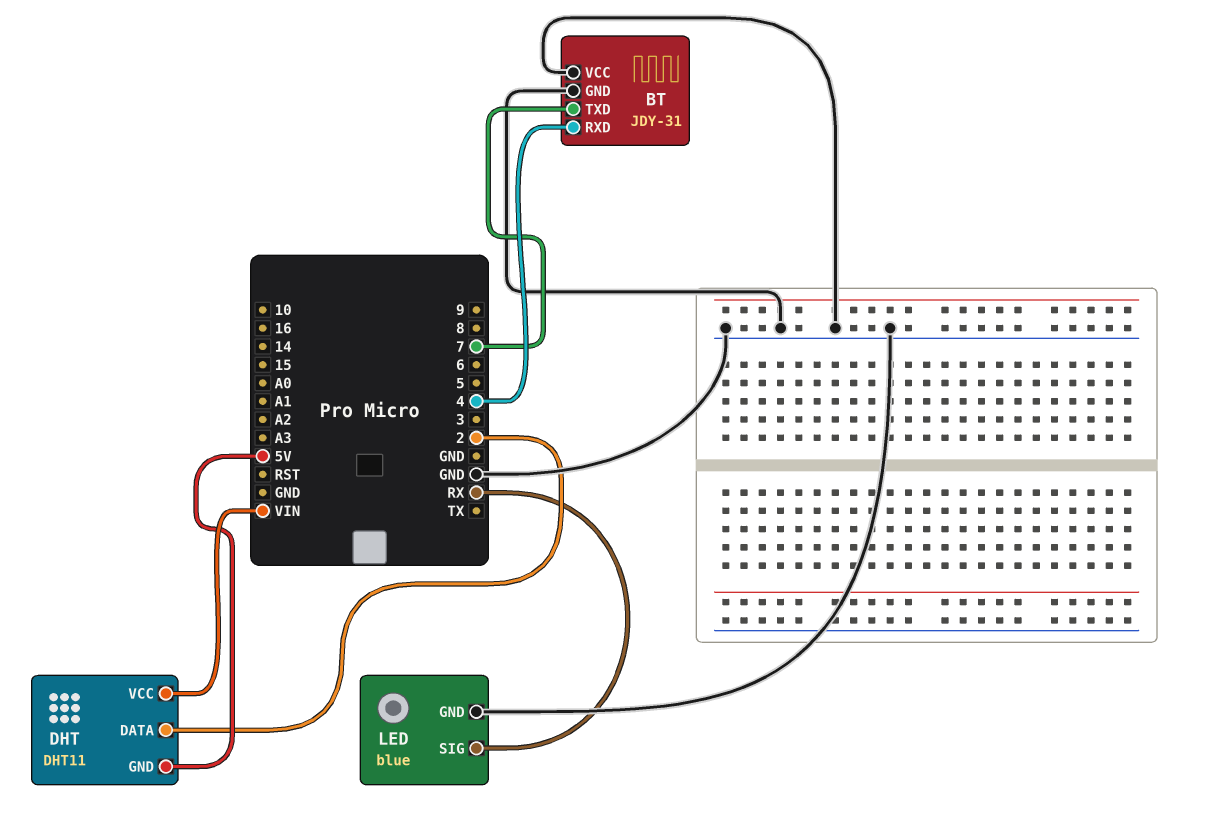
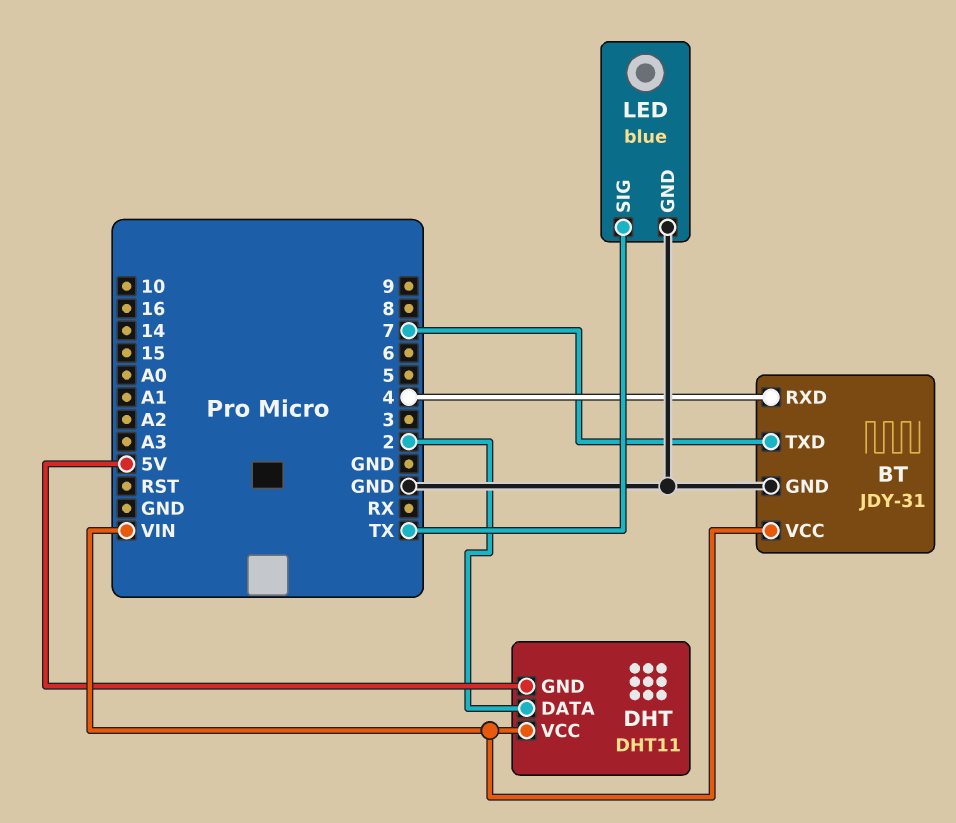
BT pin VCC: GND -> VIN
LED pin SIG: RX -> TX

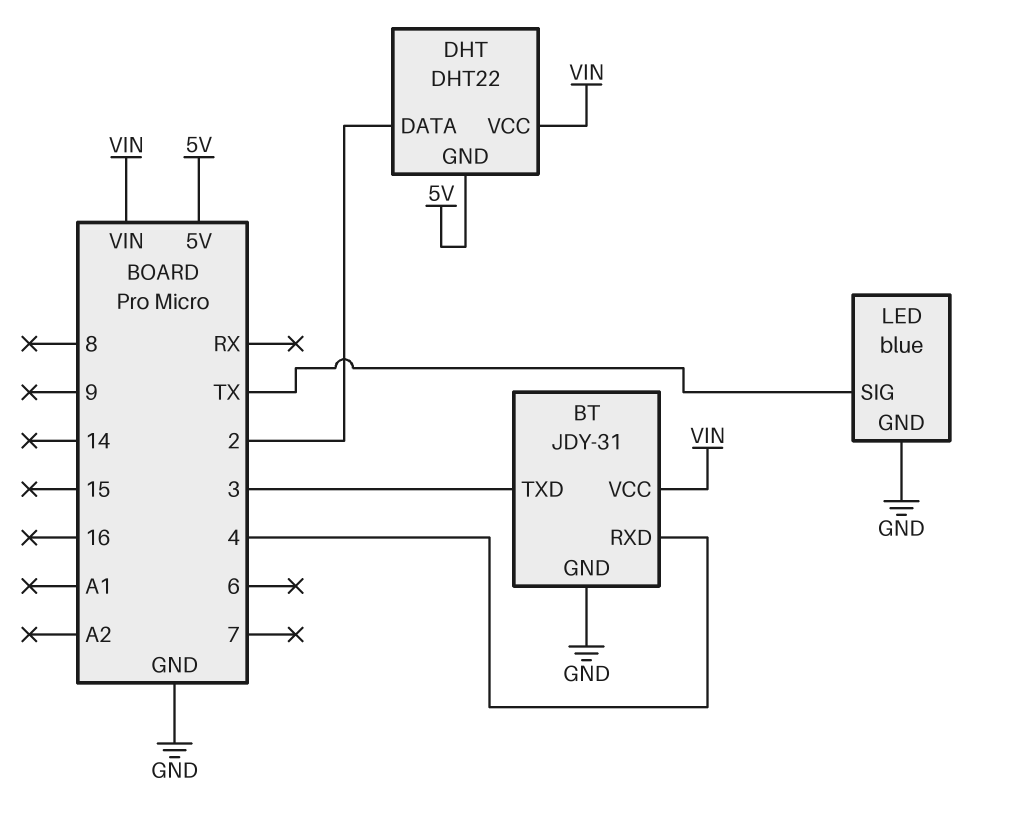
BT pin TXD: 7 -> 3
DHT: DHT11 -> DHT22

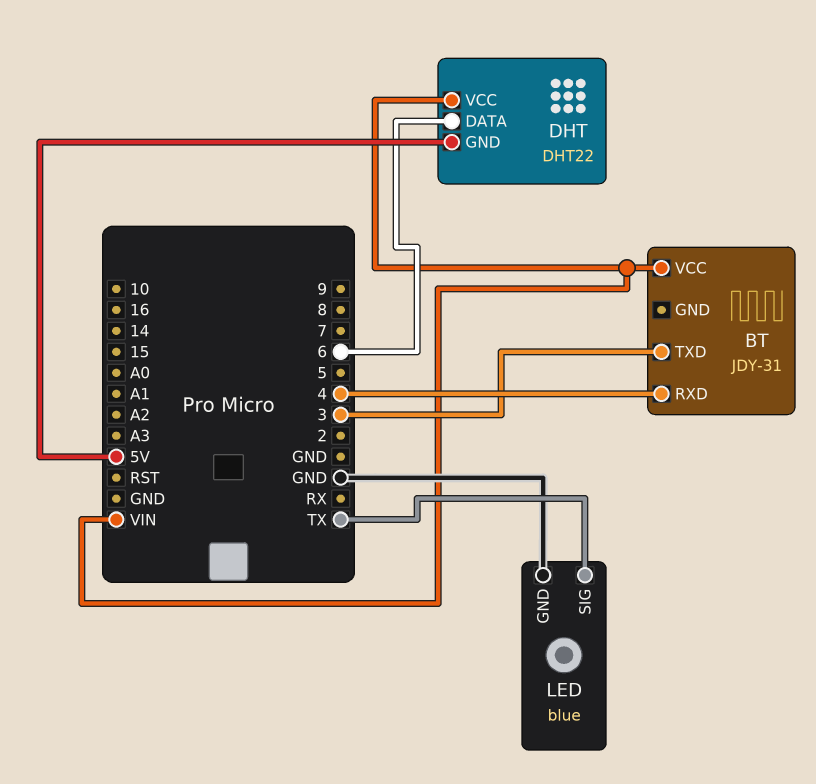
BT pin GND: GND -> none
DHT pin DATA: 2 -> 6

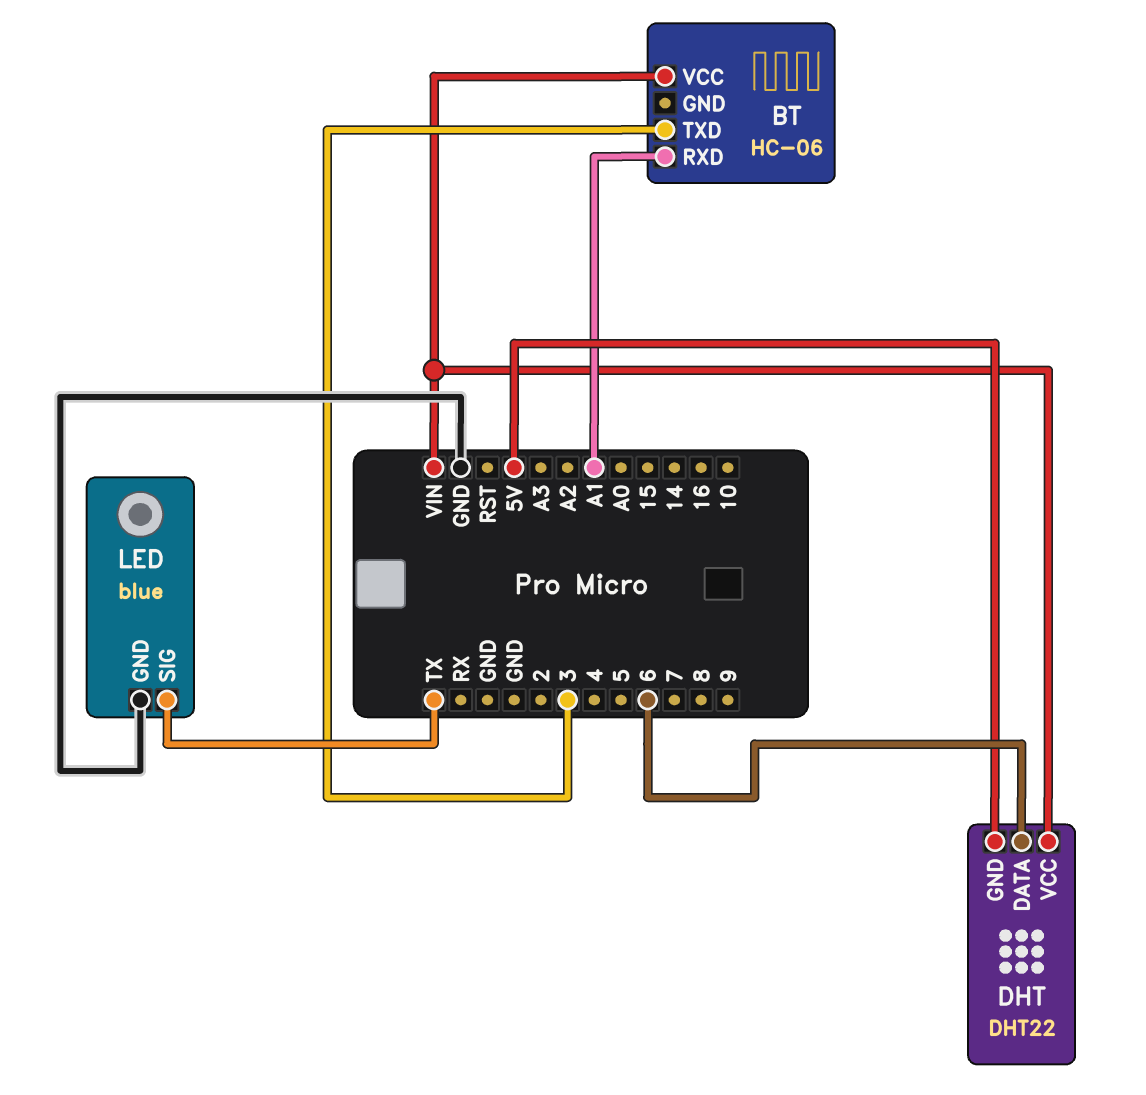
BT: JDY-31 -> HC-06
BT pin RXD: 4 -> A1

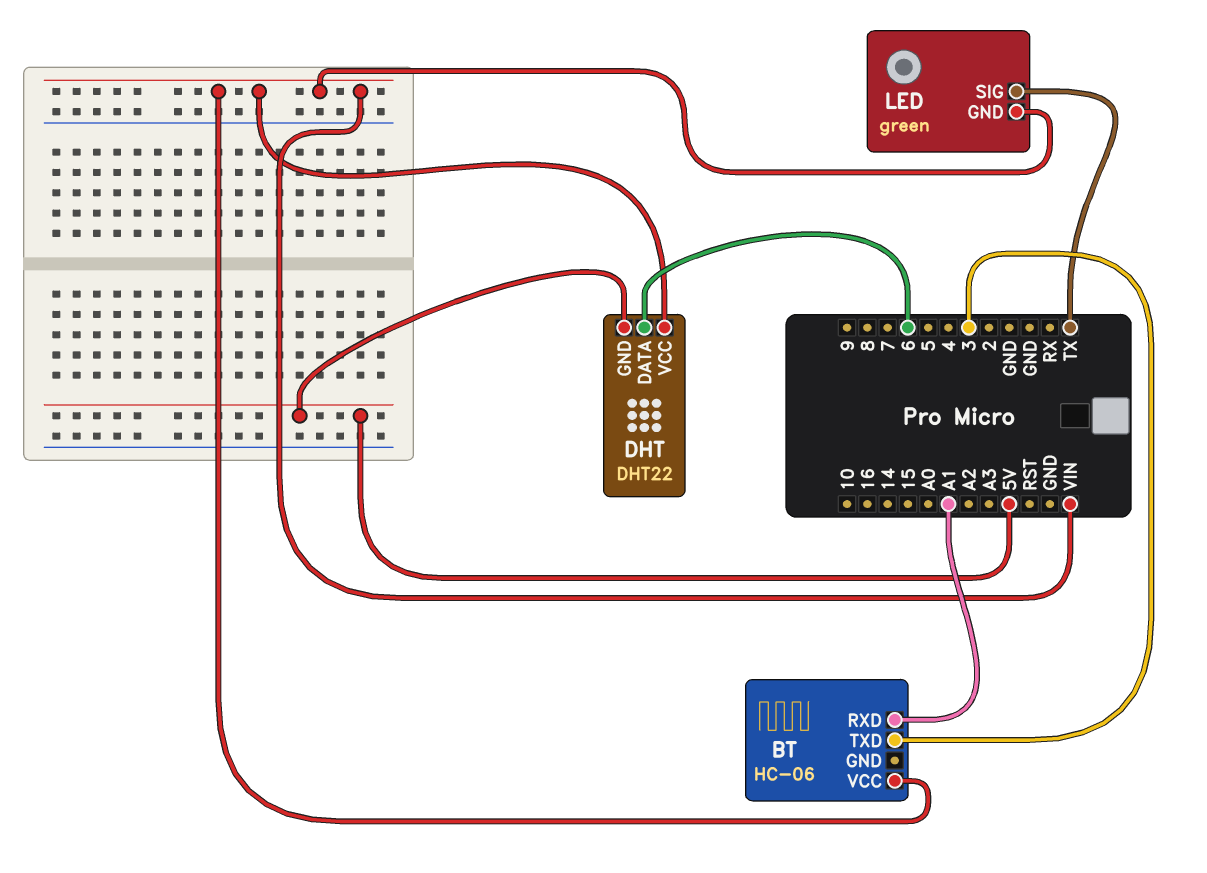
LED: blue -> green
LED pin GND: GND -> VIN

